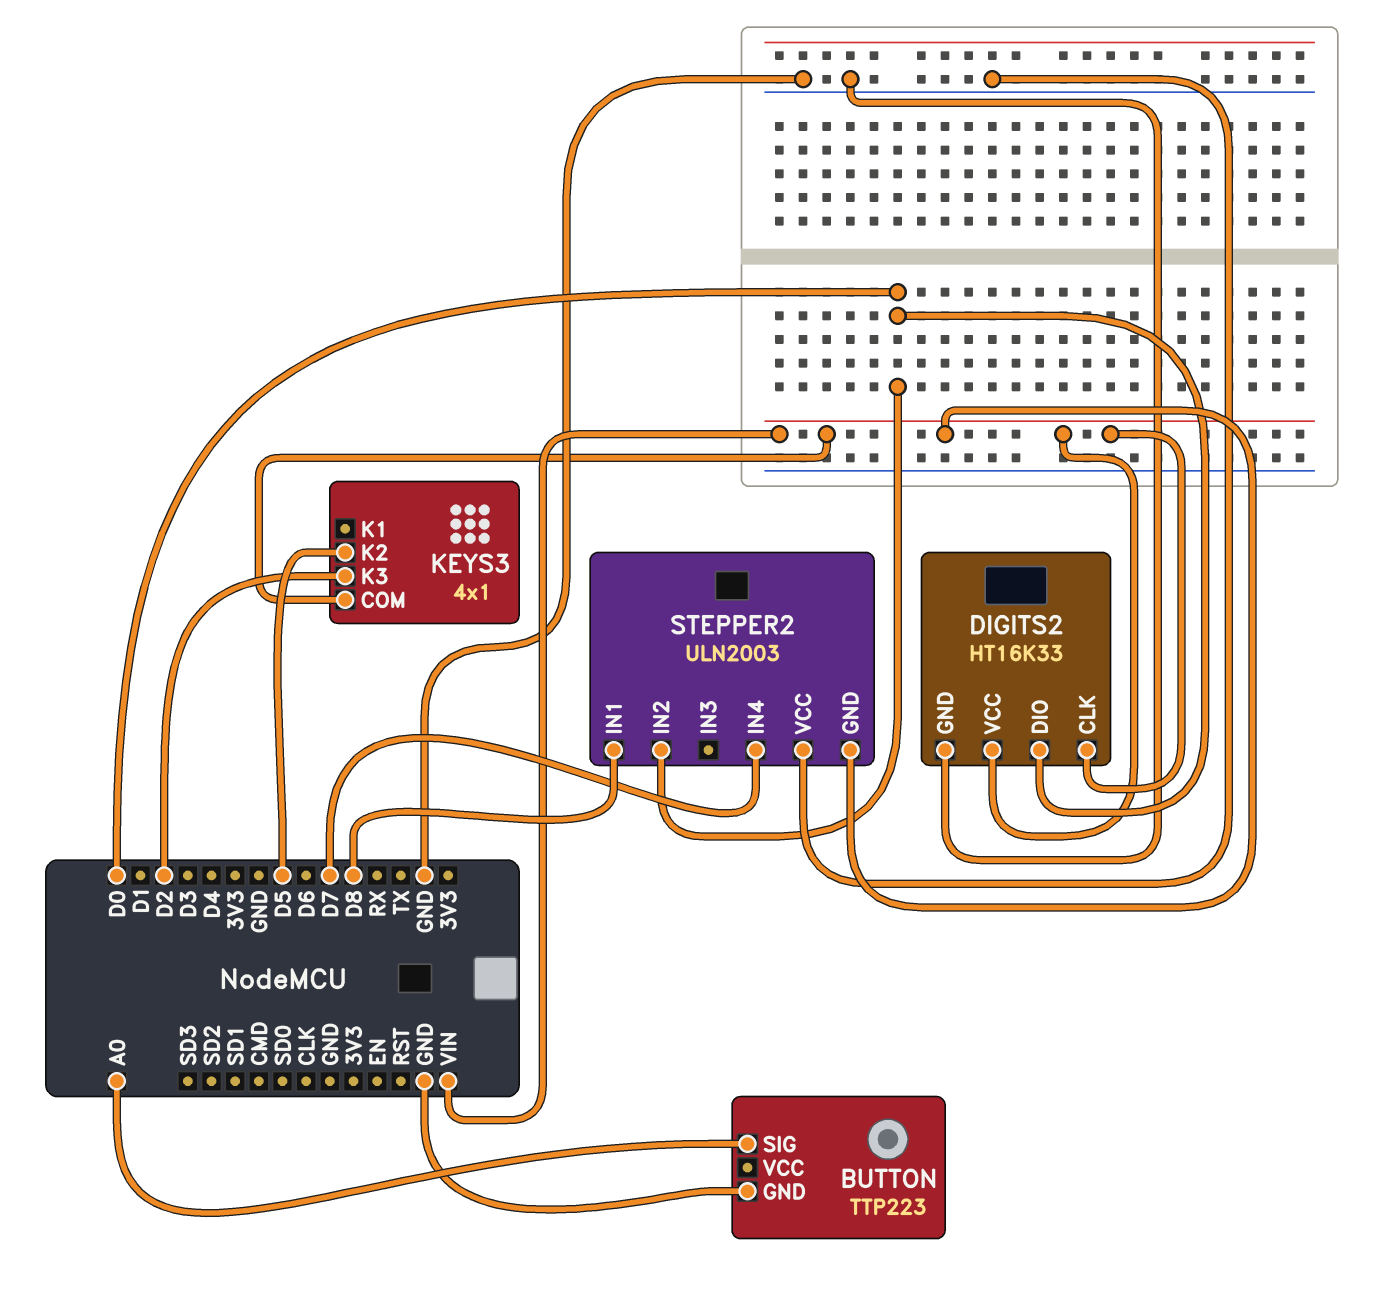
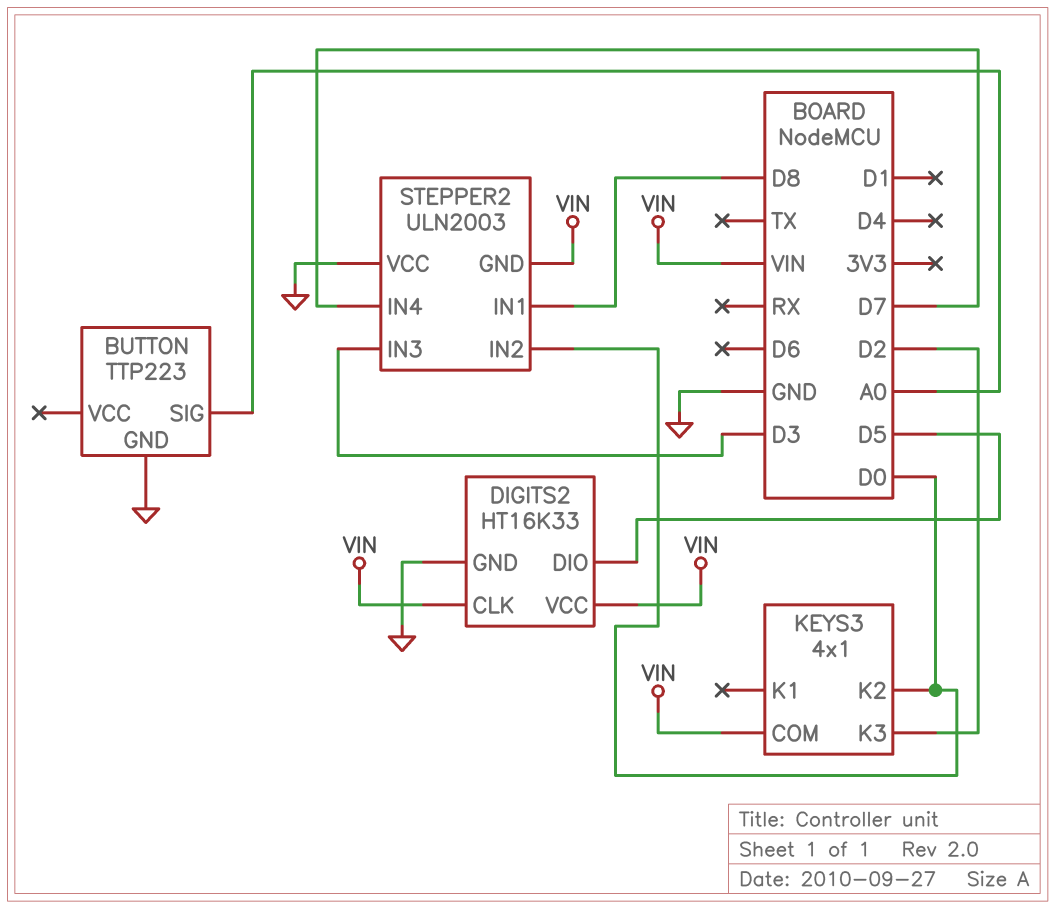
DIGITS2 pin DIO: D0 -> D5
KEYS3 pin K2: D5 -> D0
STEPPER2 pin IN3: none -> D3

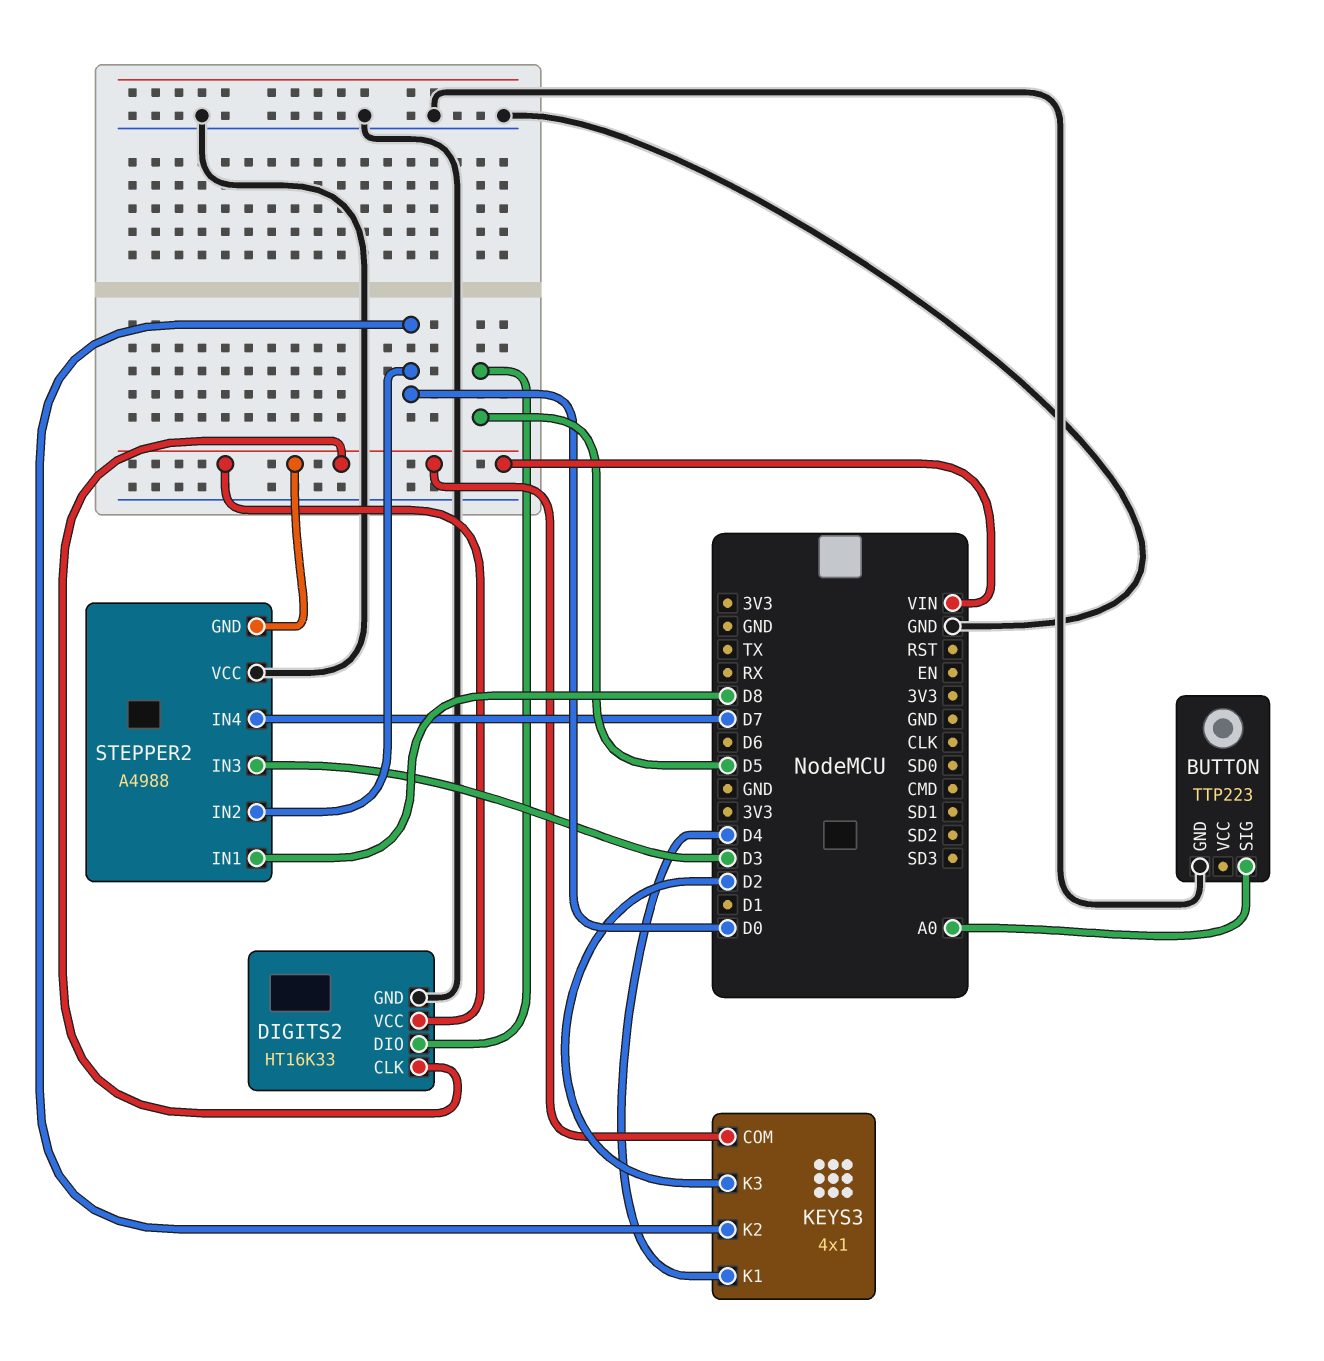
KEYS3 pin K1: none -> D4
STEPPER2: ULN2003 -> A4988

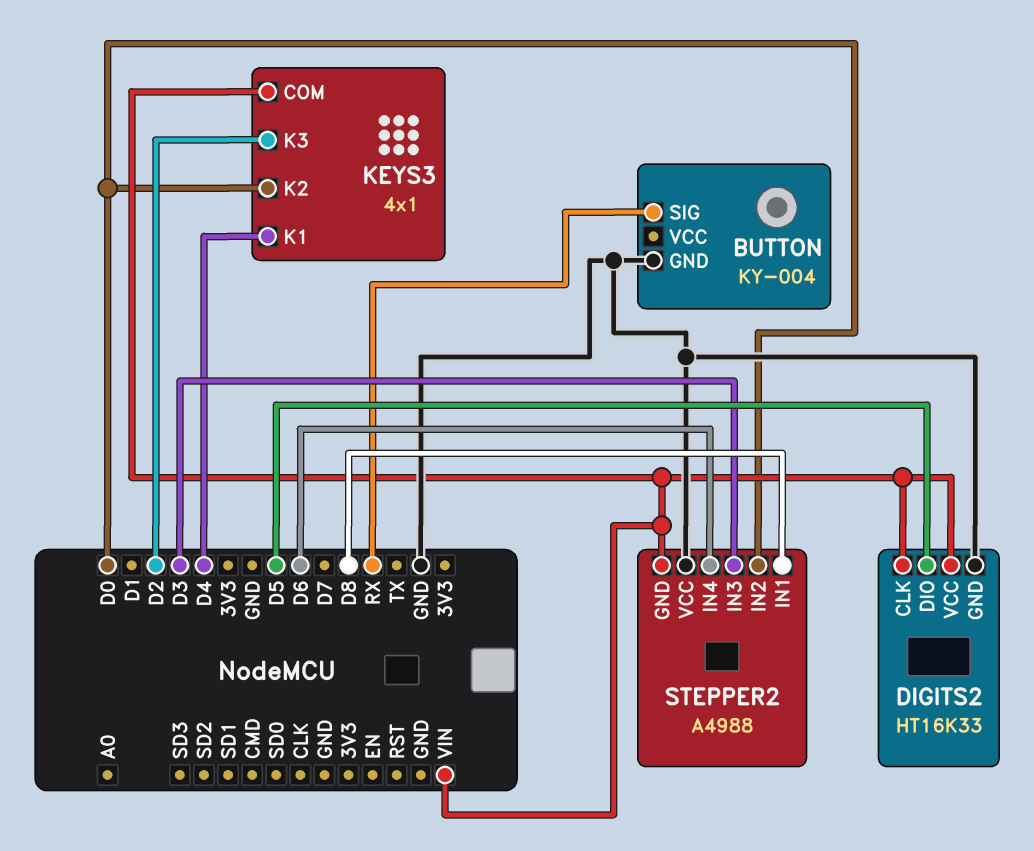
BUTTON: TTP223 -> KY-004
BUTTON pin SIG: A0 -> RX
STEPPER2 pin IN4: D7 -> D6

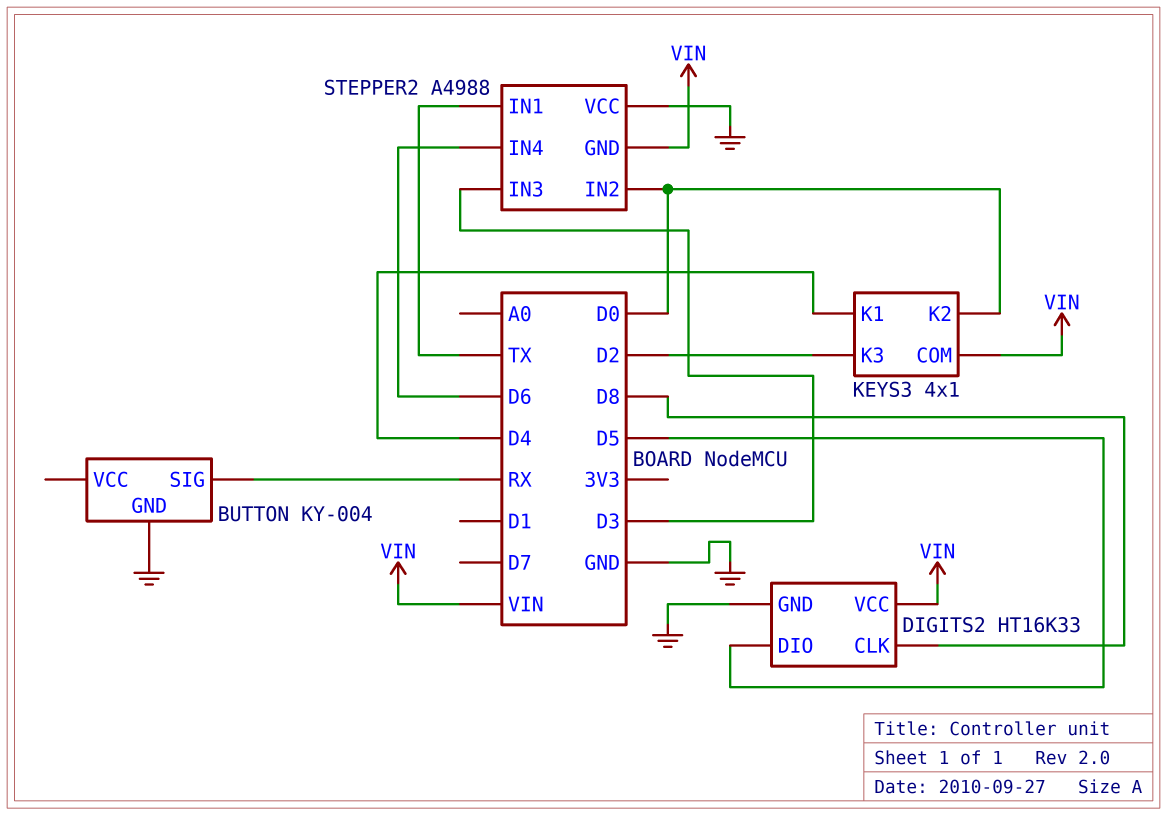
DIGITS2 pin CLK: VIN -> D8
STEPPER2 pin IN1: D8 -> TX

